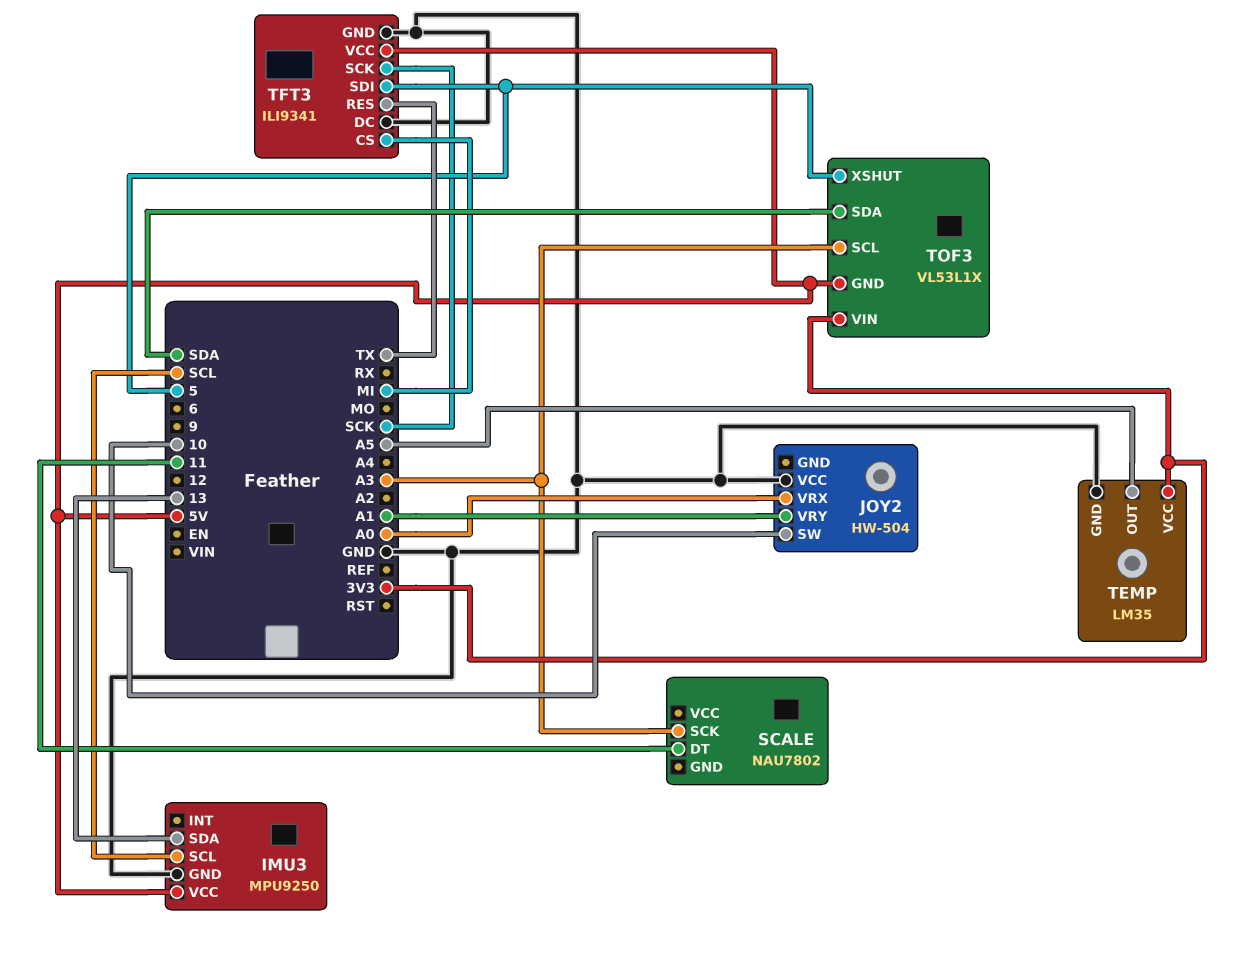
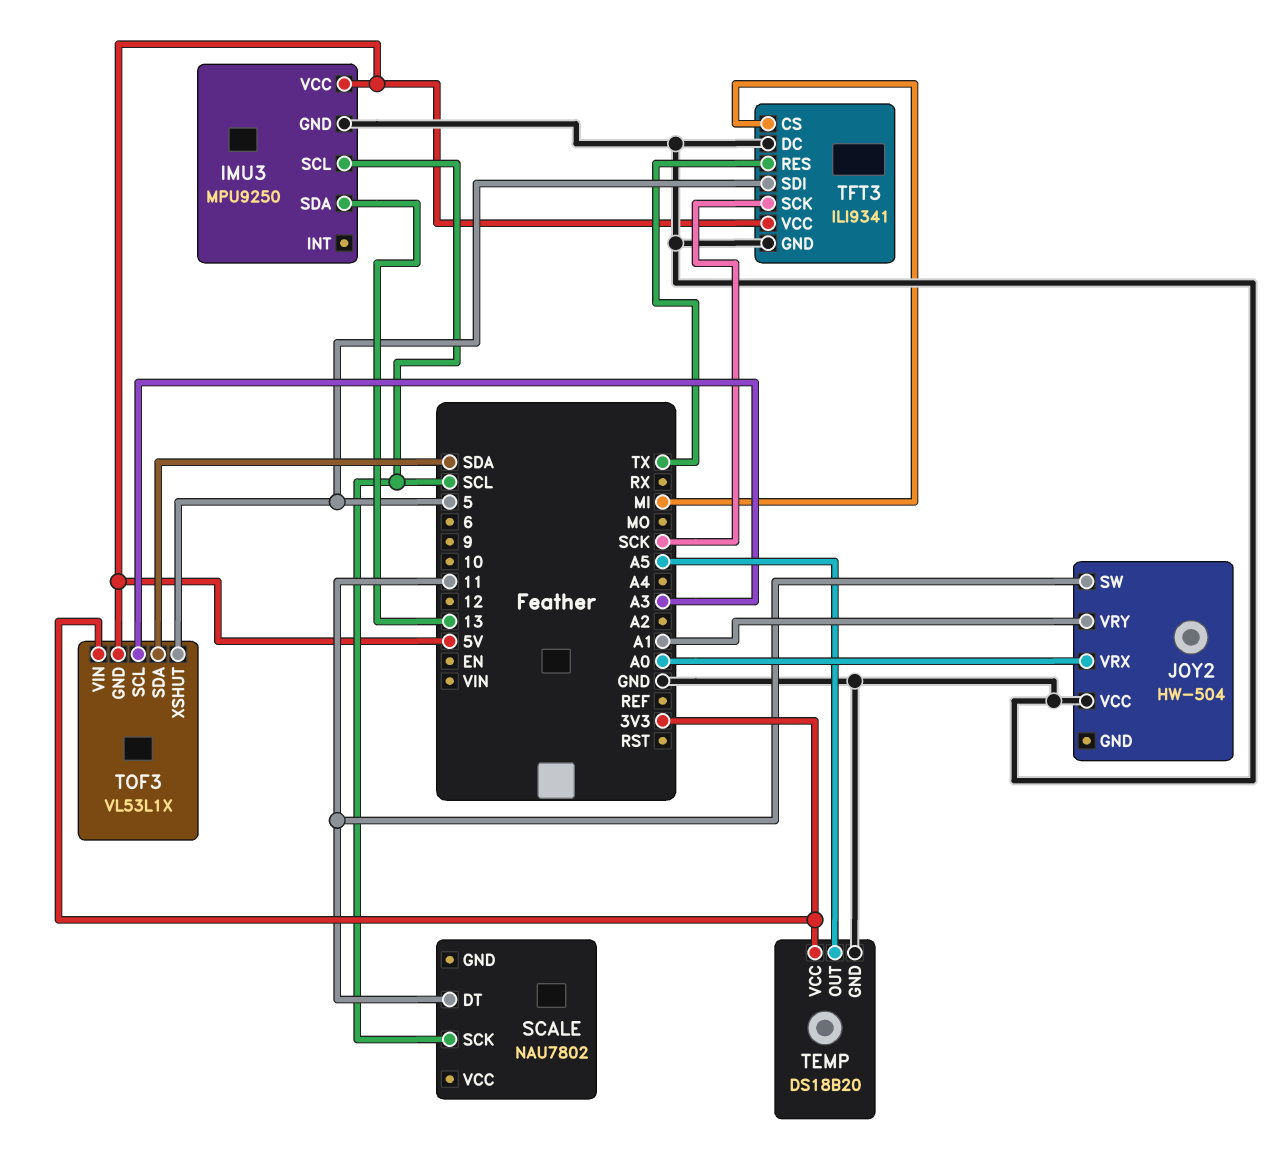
JOY2 pin SW: 10 -> 11
SCALE pin SCK: A3 -> SCL
TEMP: LM35 -> DS18B20

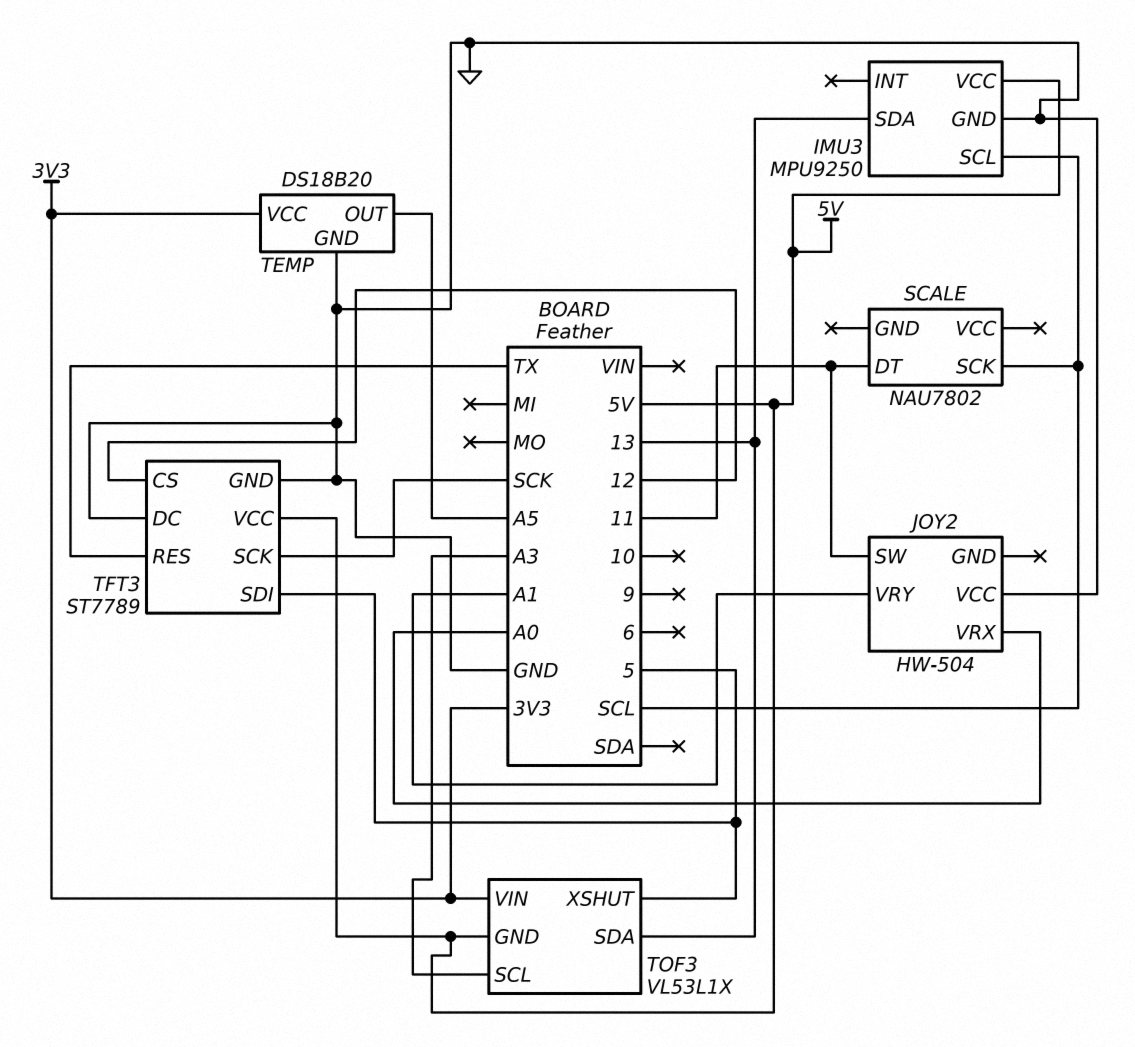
TFT3: ILI9341 -> ST7789
TFT3 pin CS: MI -> 12
TOF3 pin SDA: SDA -> 13

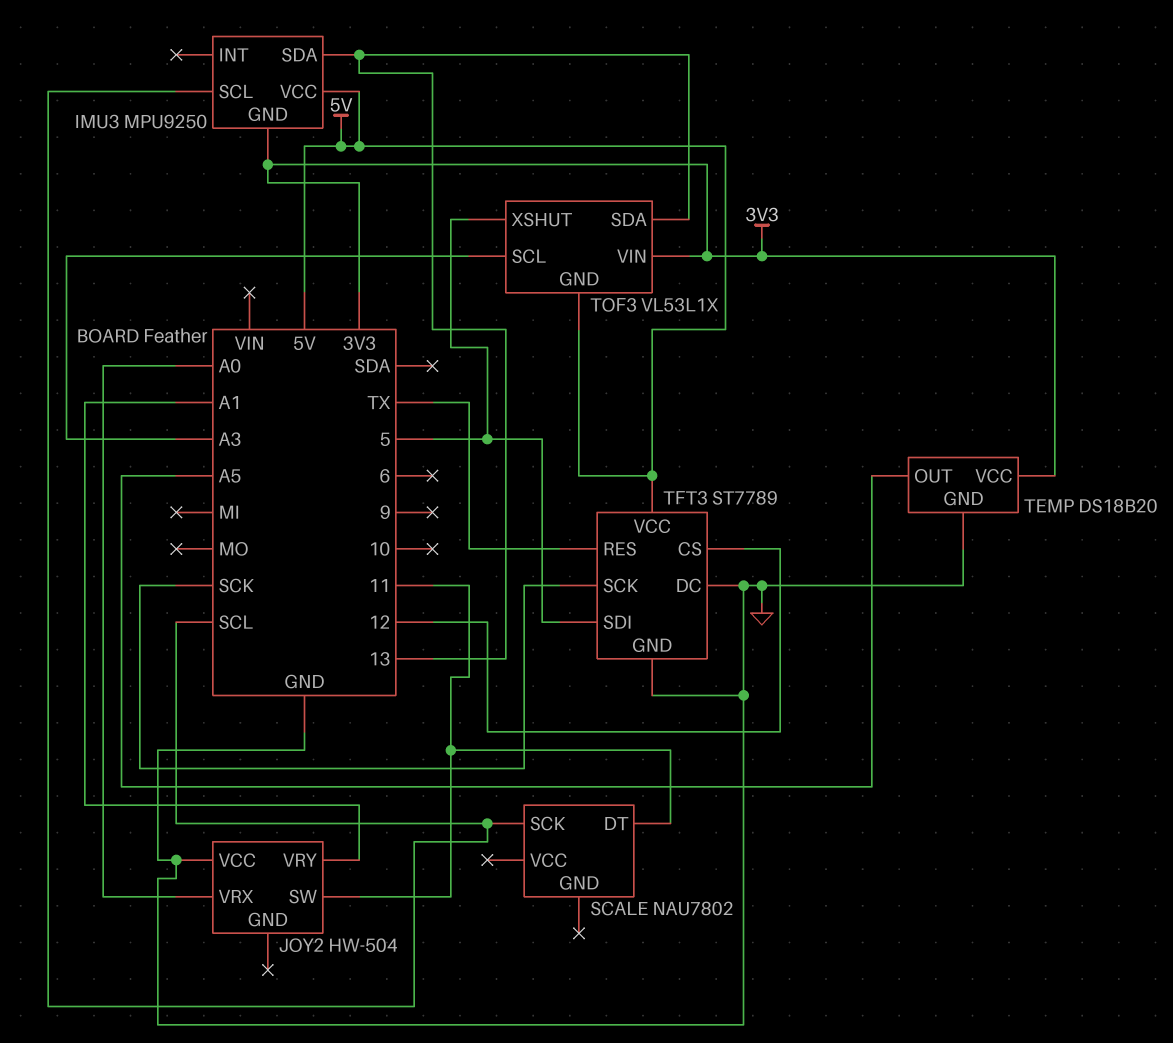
IMU3 pin GND: GND -> 3V3

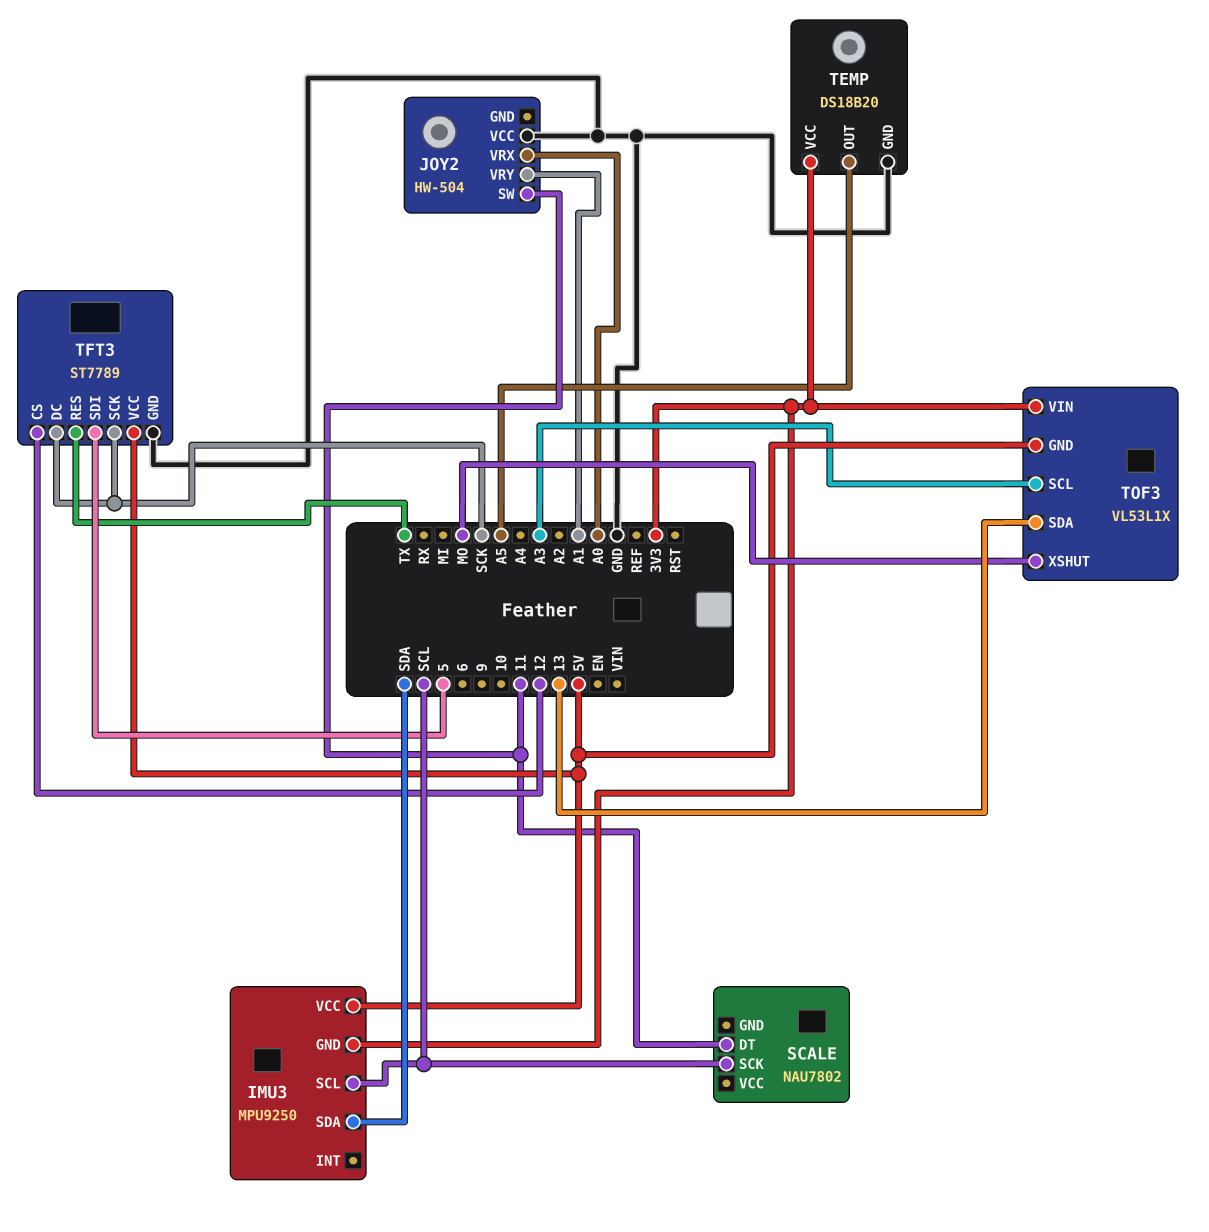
IMU3 pin SDA: 13 -> SDA
TFT3 pin DC: GND -> SCK
TOF3 pin XSHUT: 5 -> MO

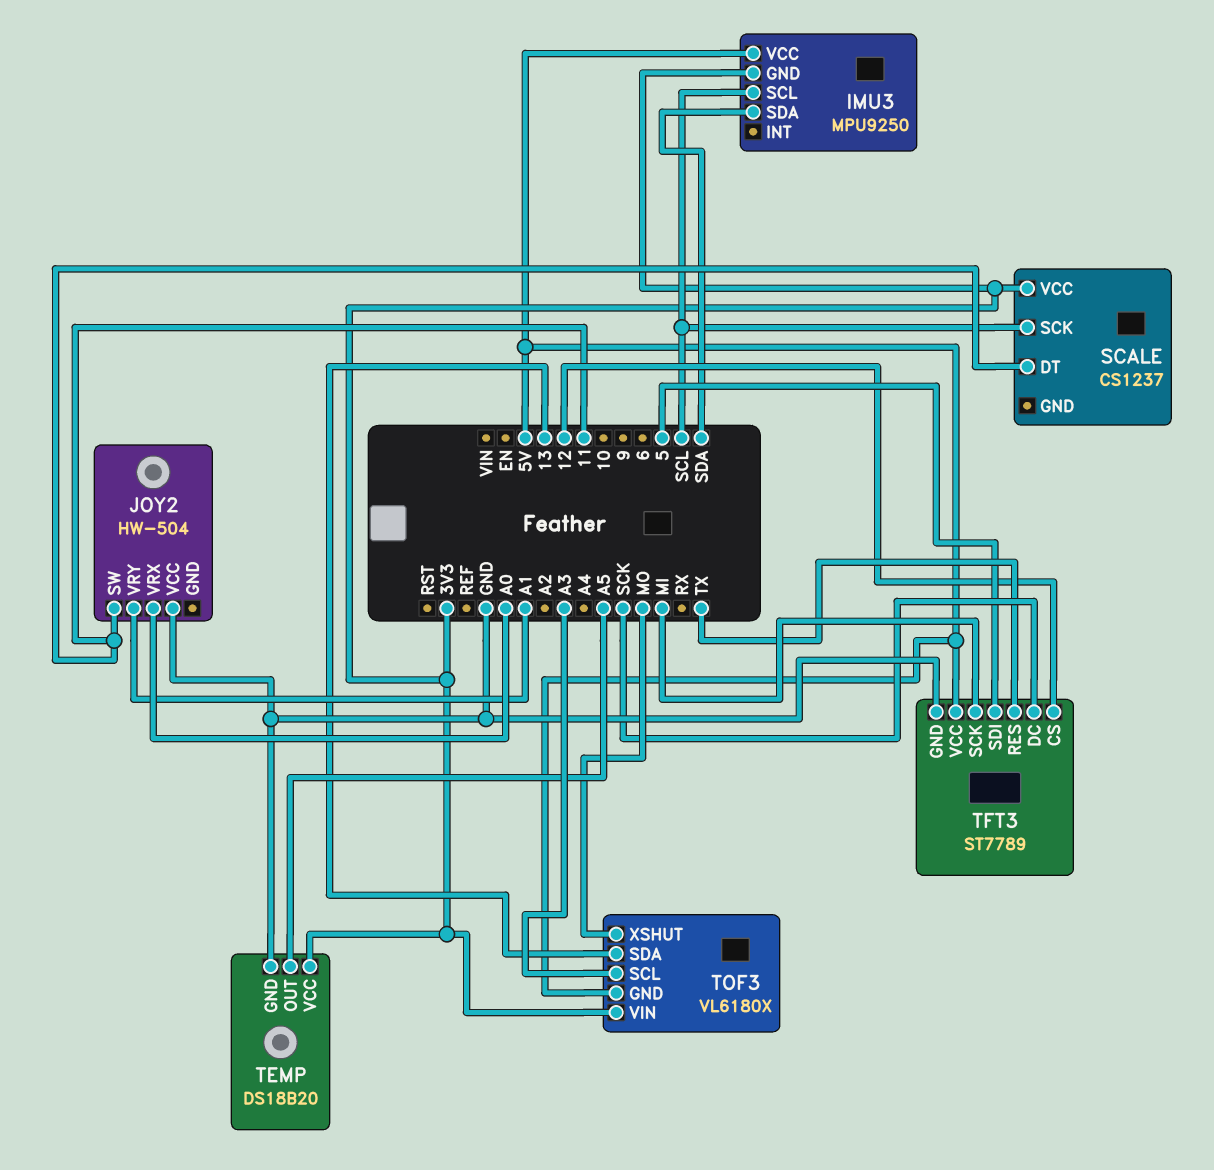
SCALE: NAU7802 -> CS1237
SCALE pin VCC: none -> 3V3
TFT3 pin SCK: SCK -> MI
TOF3: VL53L1X -> VL6180X

